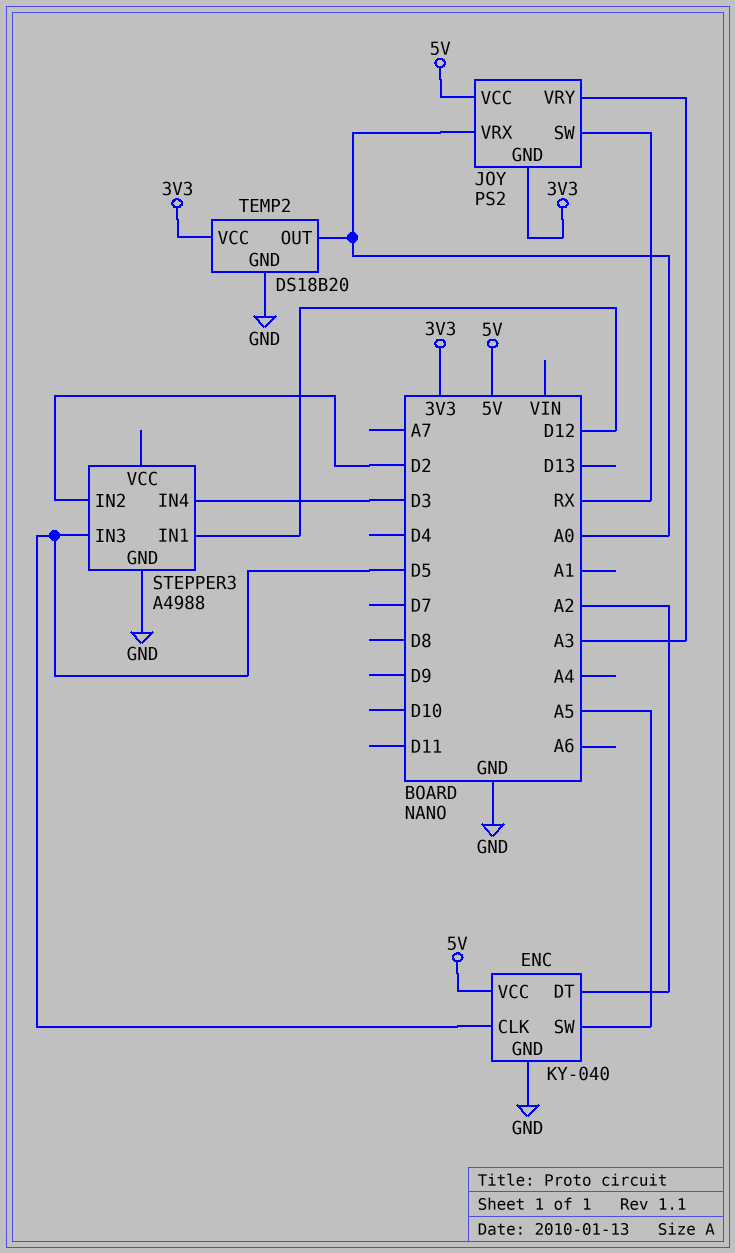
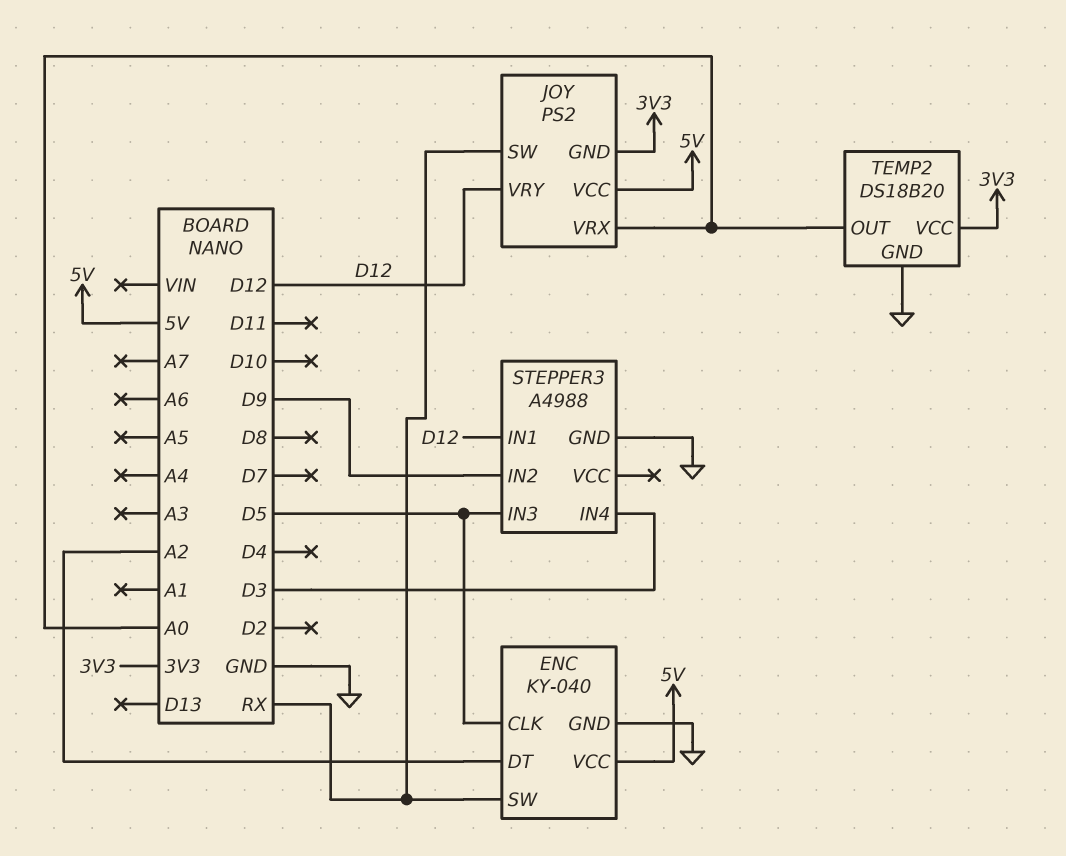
ENC pin SW: A5 -> RX
JOY pin VRY: A3 -> D12
STEPPER3 pin IN2: D2 -> D9

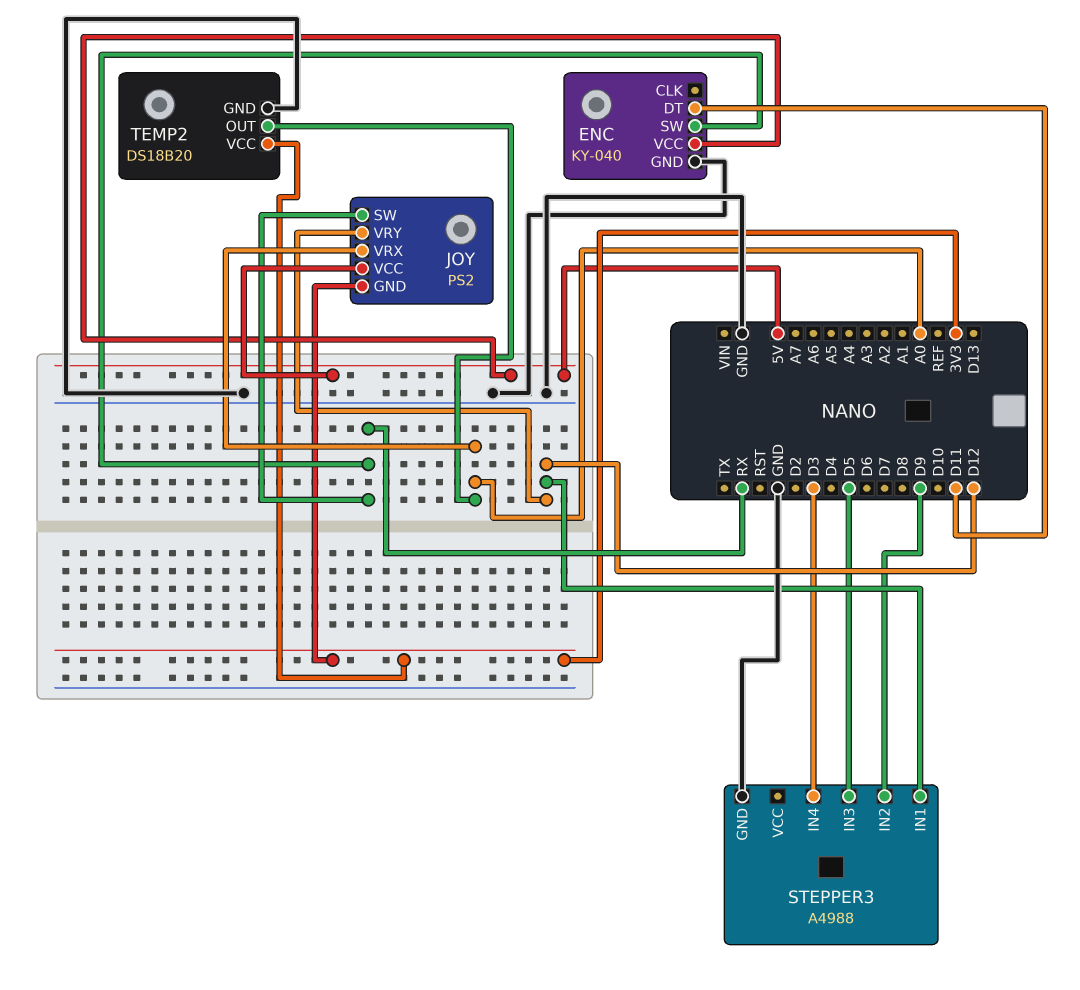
ENC pin CLK: D5 -> none
ENC pin DT: A2 -> D11

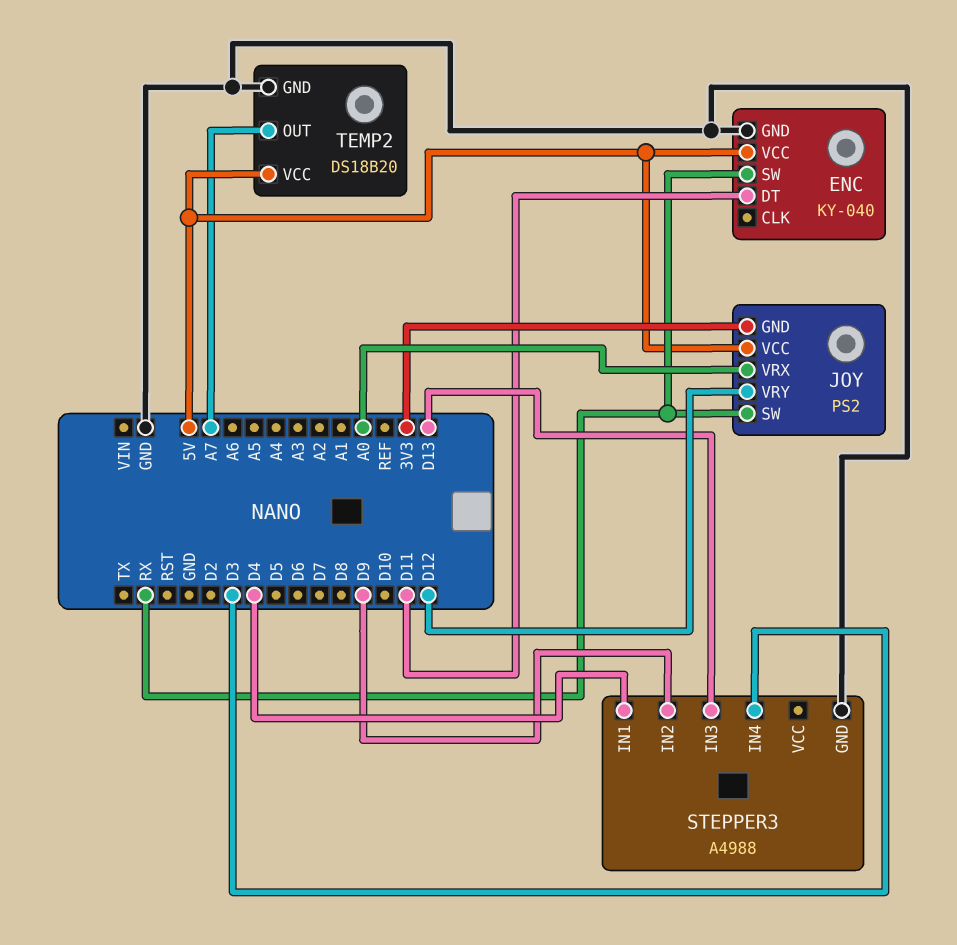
STEPPER3 pin IN1: D12 -> D4
STEPPER3 pin IN3: D5 -> D13
TEMP2 pin OUT: A0 -> A7
TEMP2 pin VCC: 3V3 -> 5V

